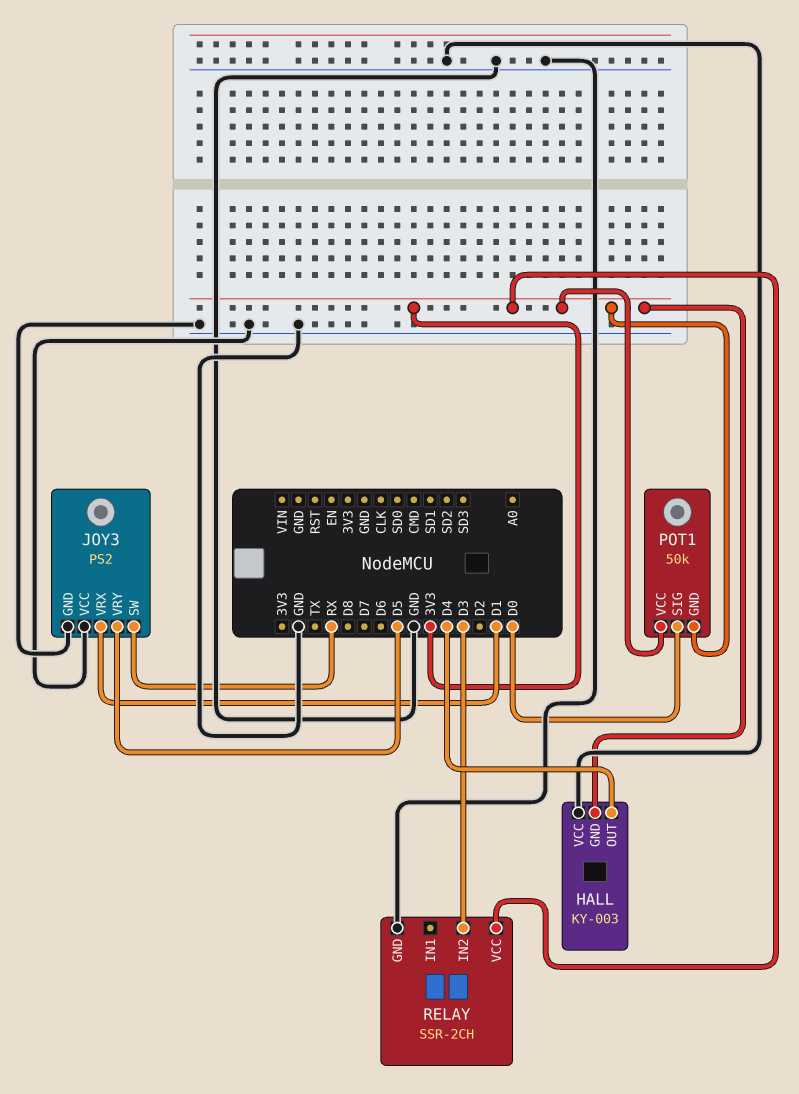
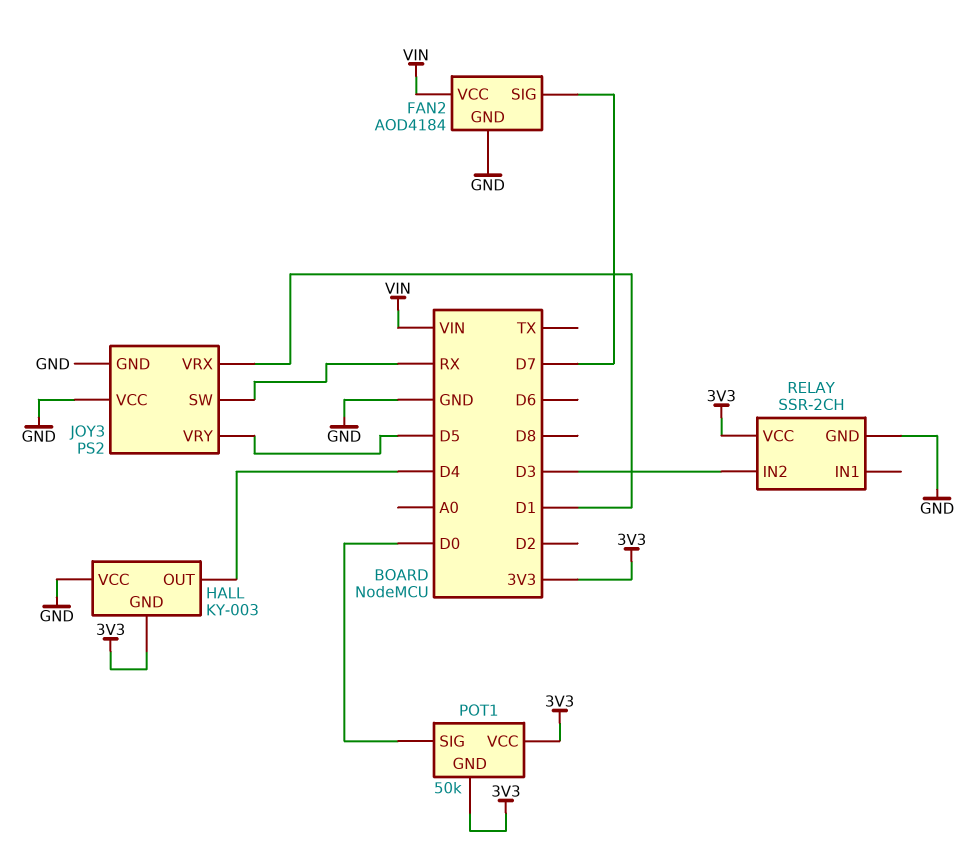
FAN2: none -> AOD4184
FAN2 pin GND: none -> GND
FAN2 pin SIG: none -> D7
FAN2 pin VCC: none -> VIN

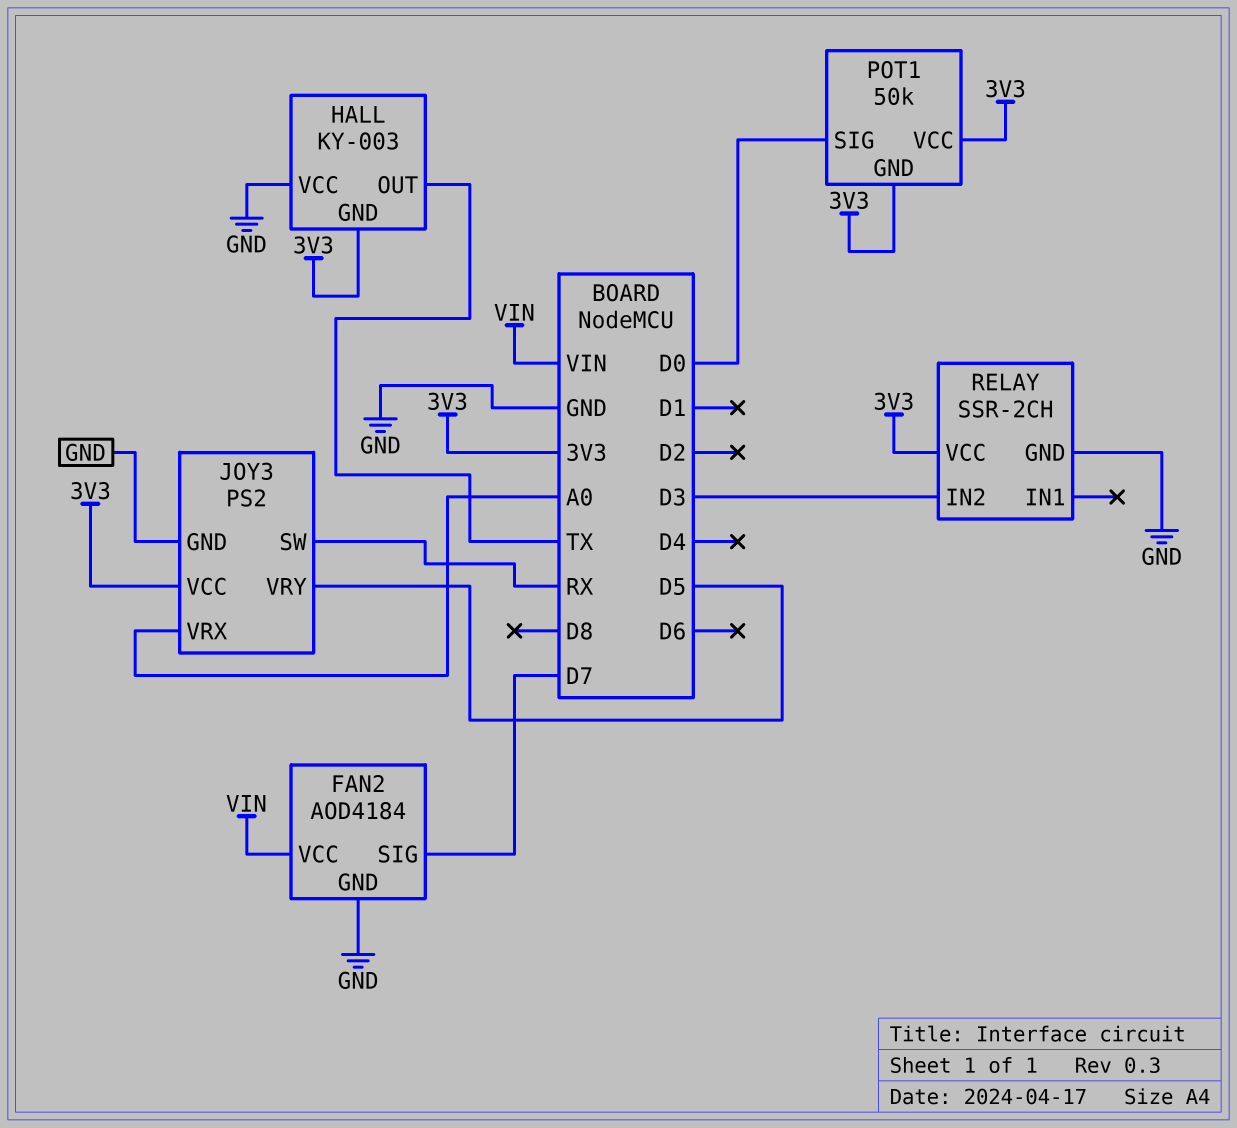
HALL pin OUT: D4 -> TX
JOY3 pin VCC: GND -> 3V3
JOY3 pin VRX: D1 -> A0

